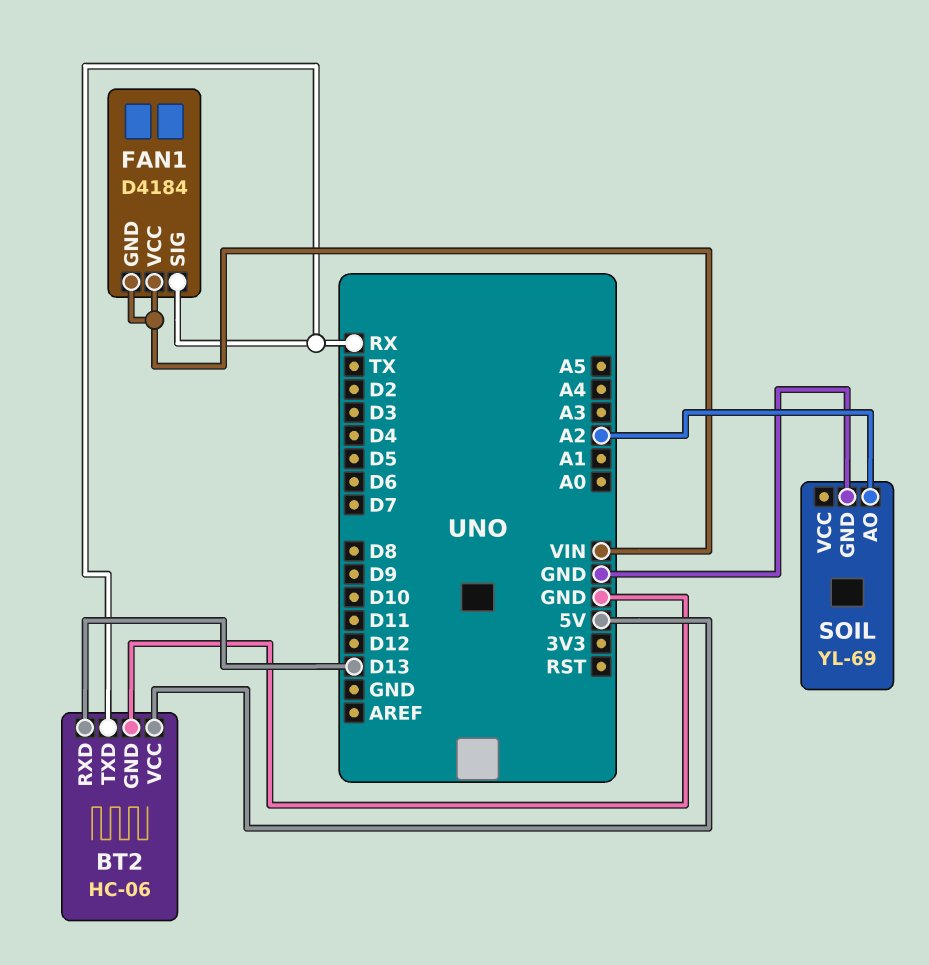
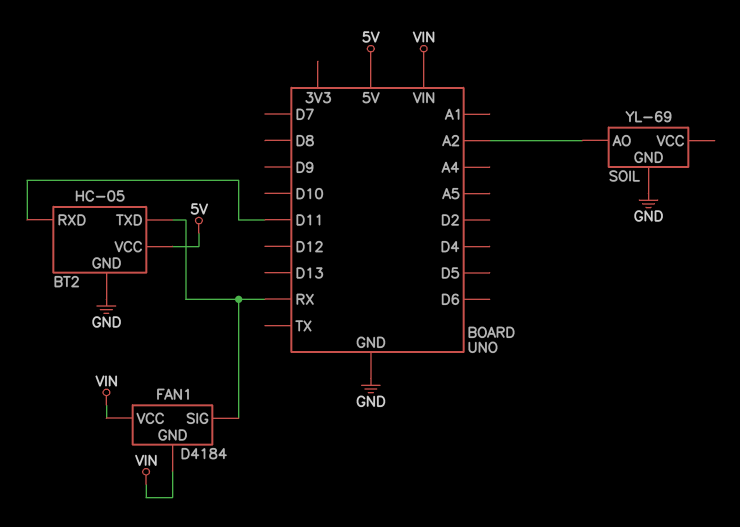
BT2: HC-06 -> HC-05
BT2 pin RXD: D13 -> D11

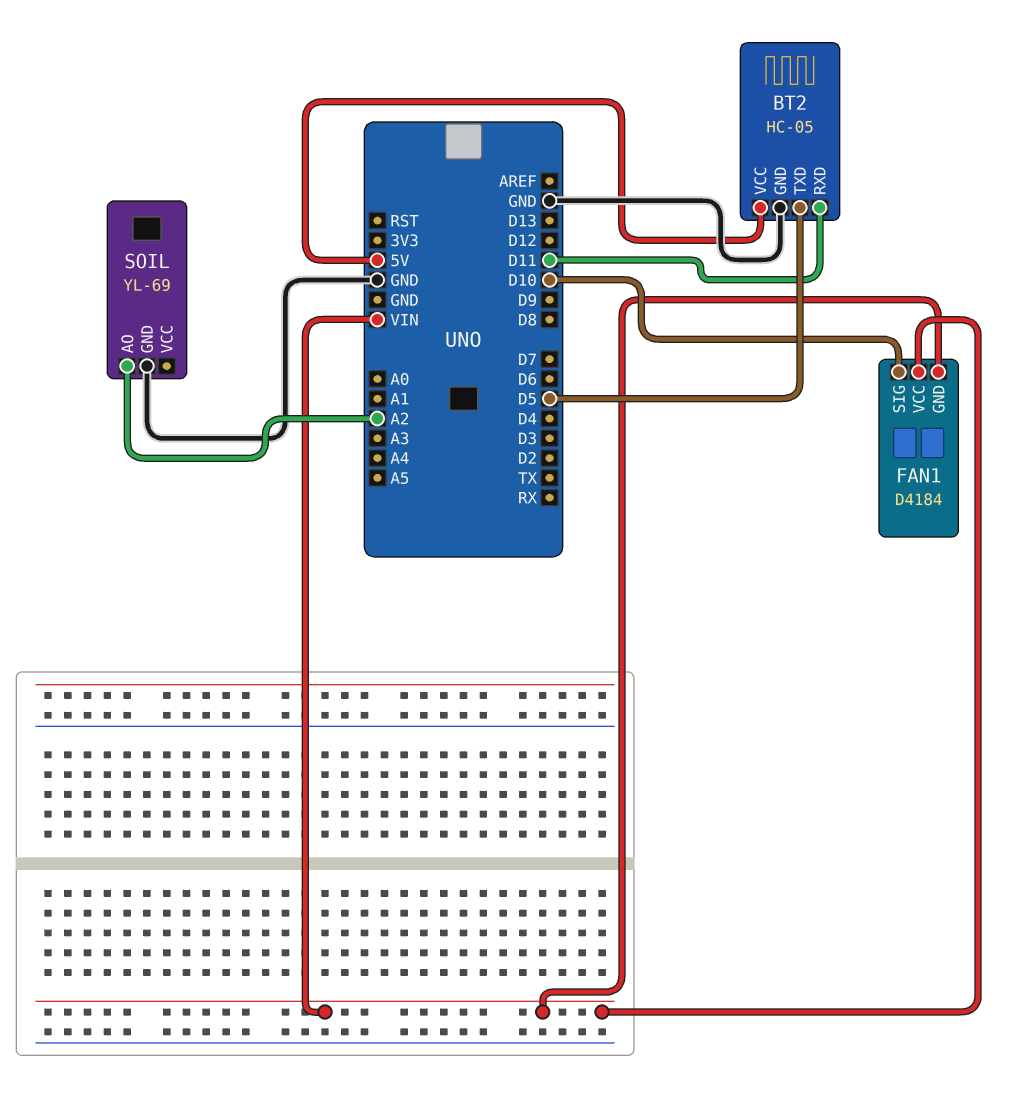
BT2 pin TXD: RX -> D5
FAN1 pin SIG: RX -> D10

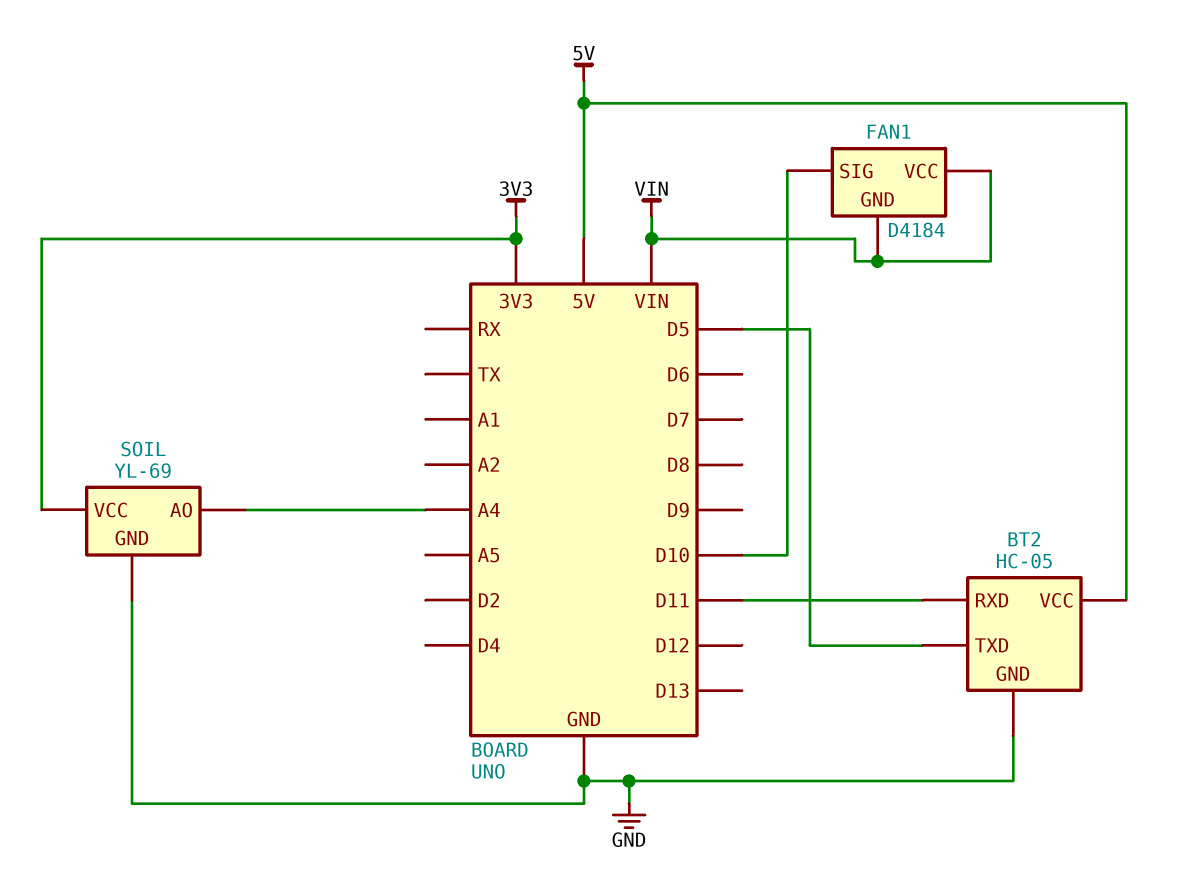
SOIL pin AO: A2 -> A4
SOIL pin VCC: none -> 3V3

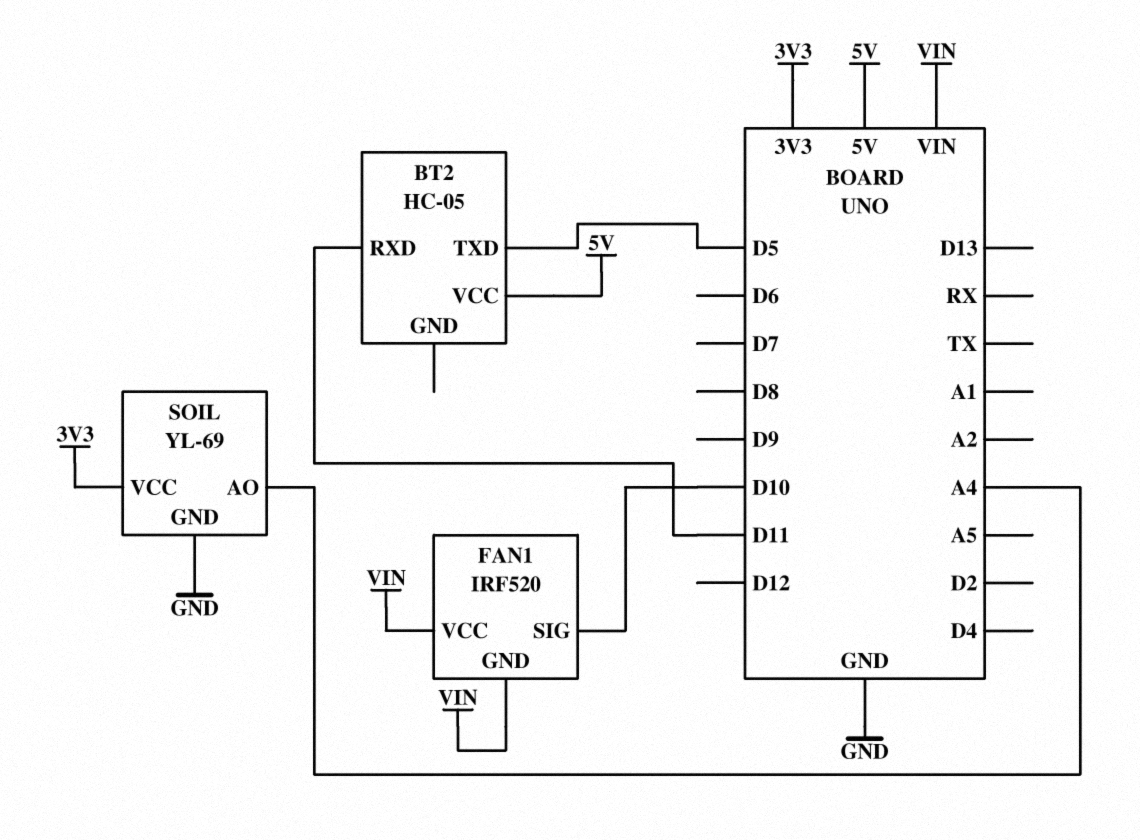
BT2 pin GND: GND -> none
FAN1: D4184 -> IRF520

